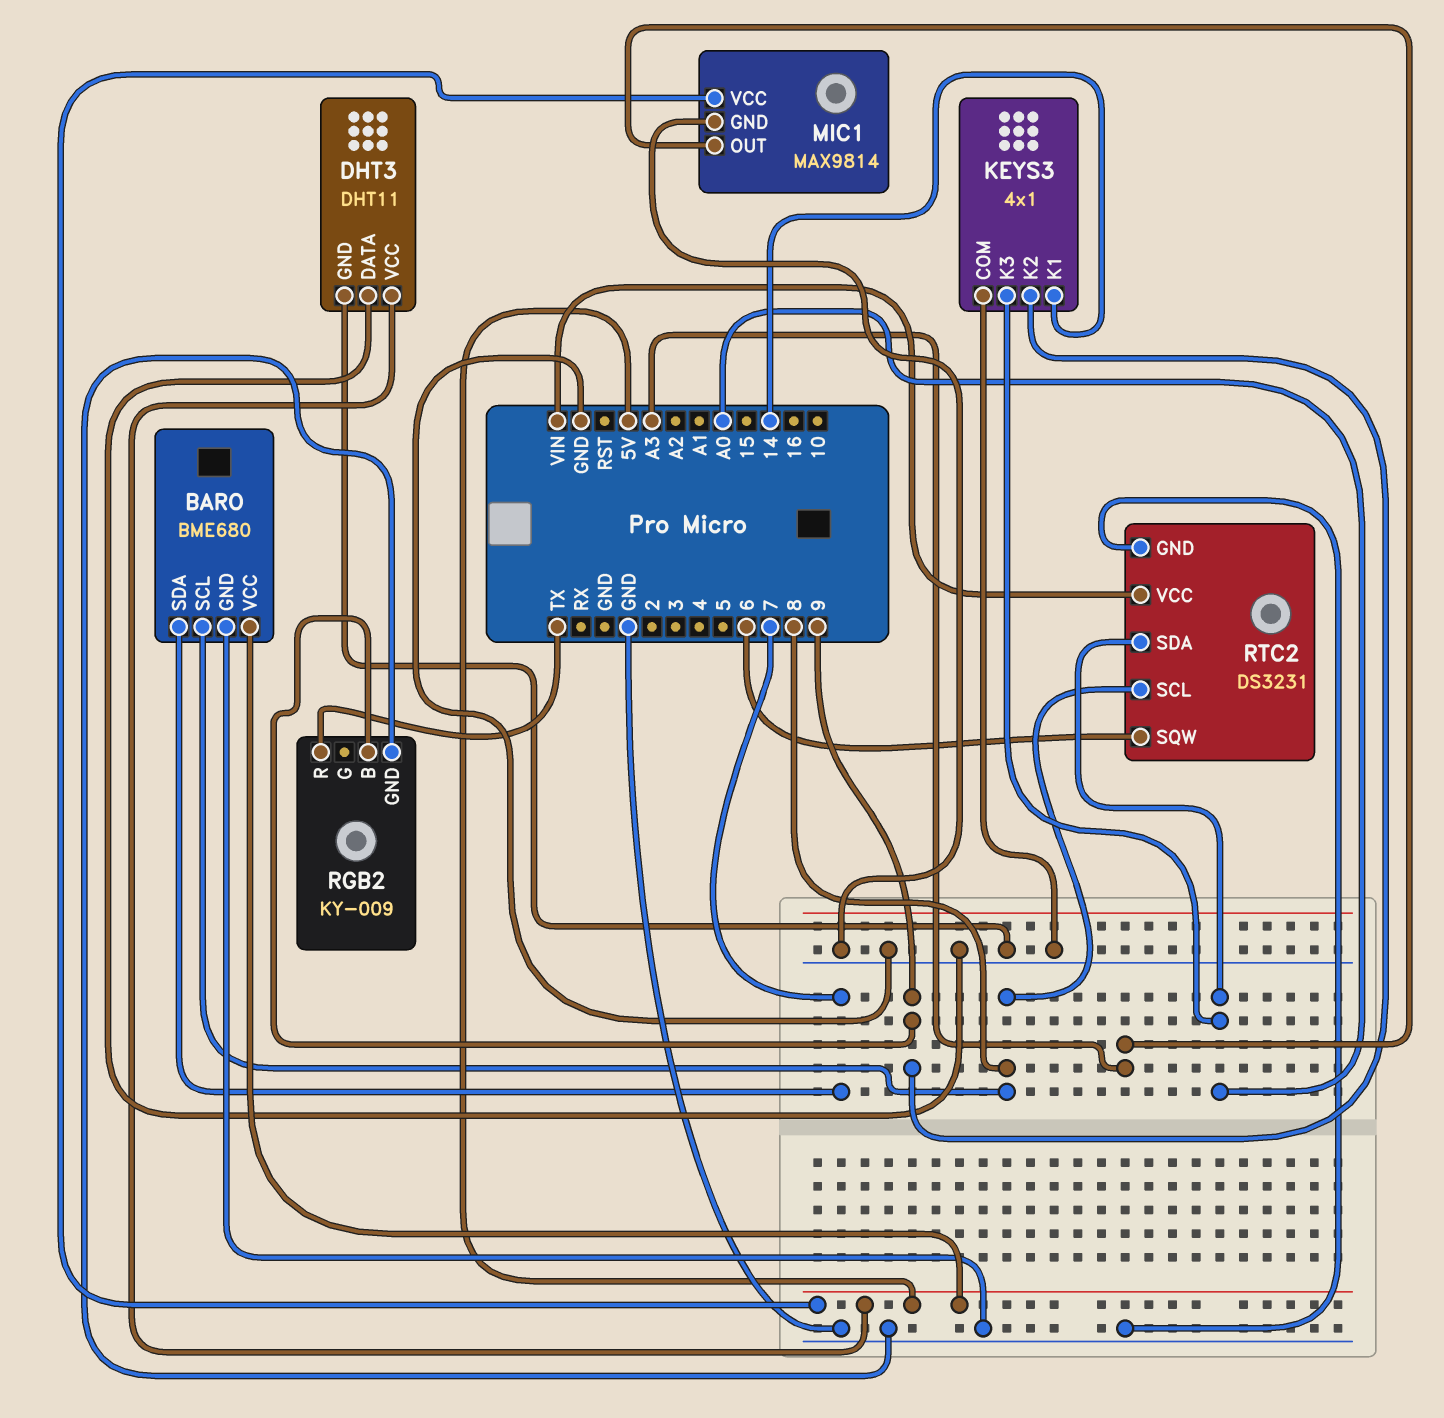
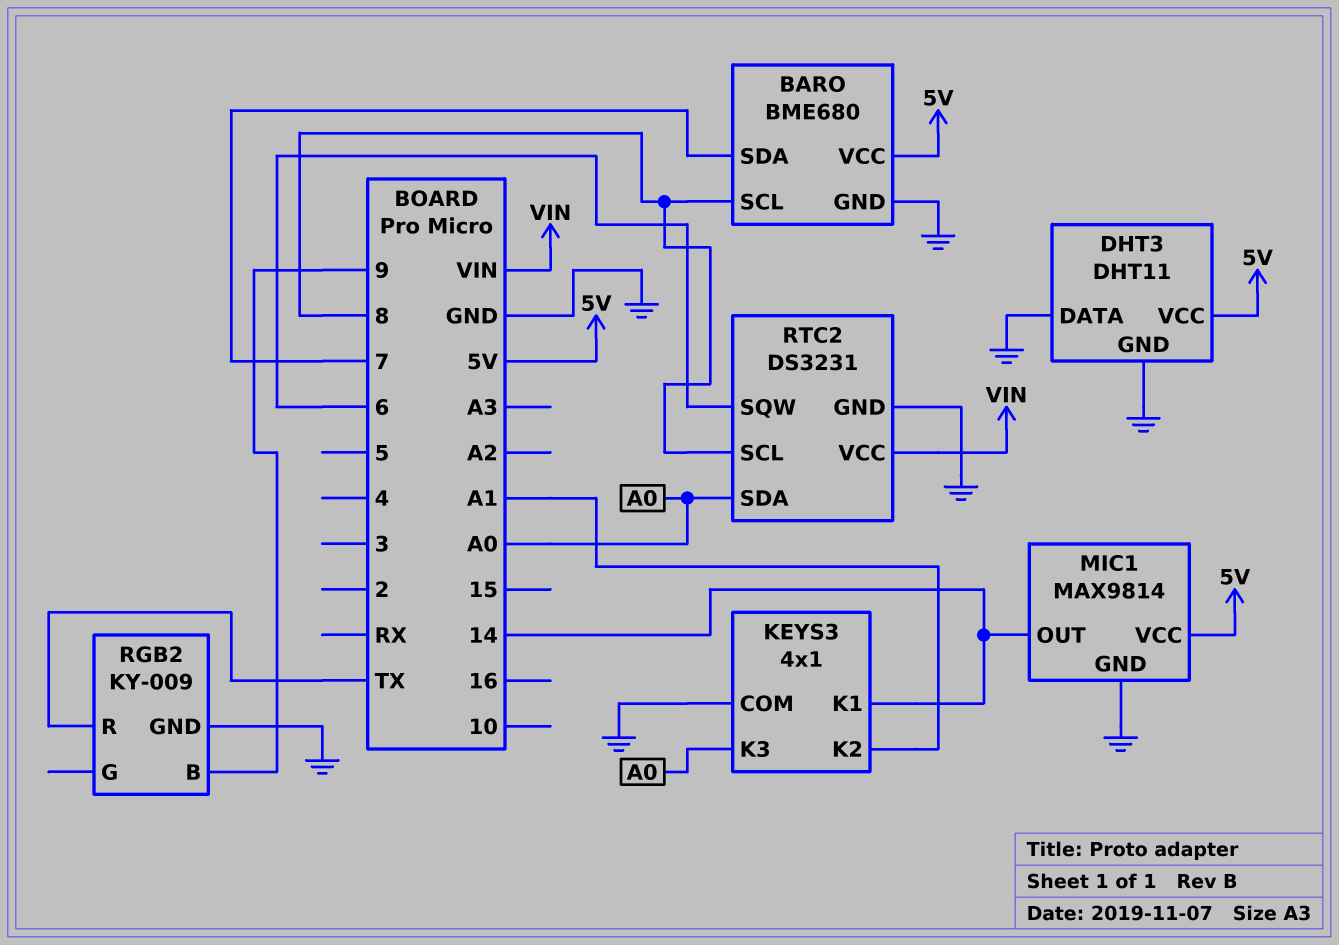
KEYS3 pin K2: 9 -> A1
MIC1 pin OUT: A3 -> 14

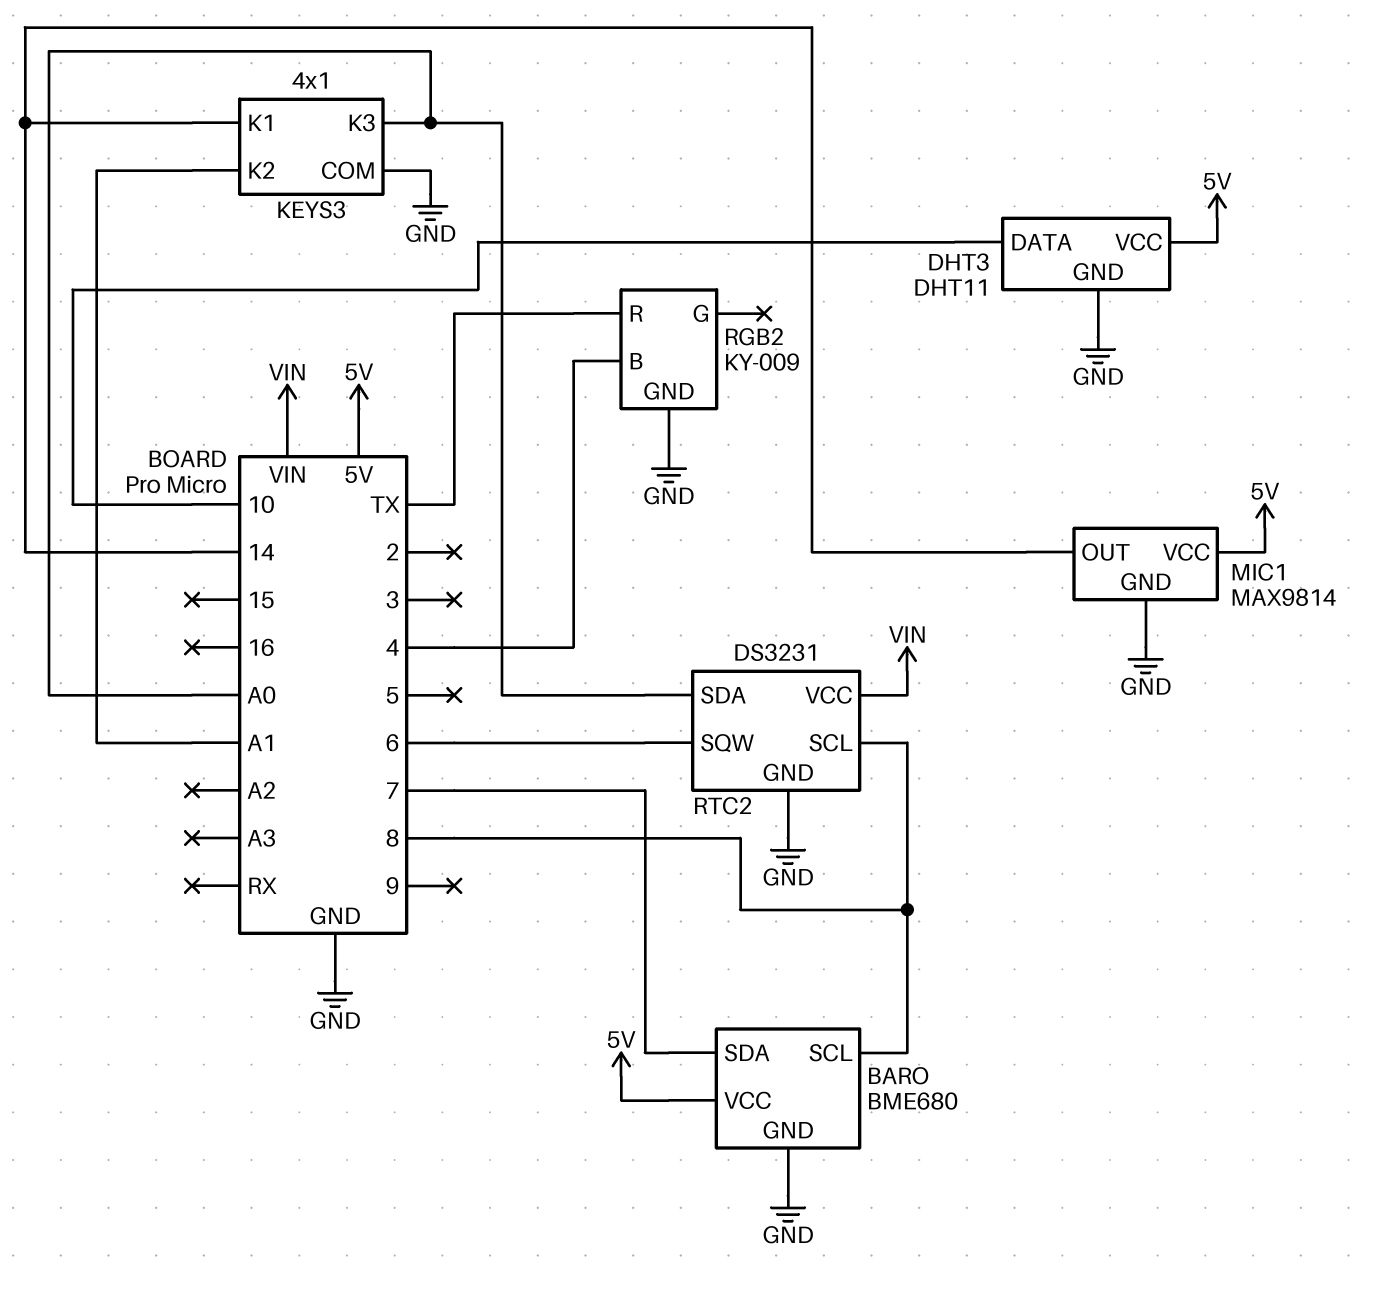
DHT3 pin DATA: GND -> 10
RGB2 pin B: 9 -> 4

